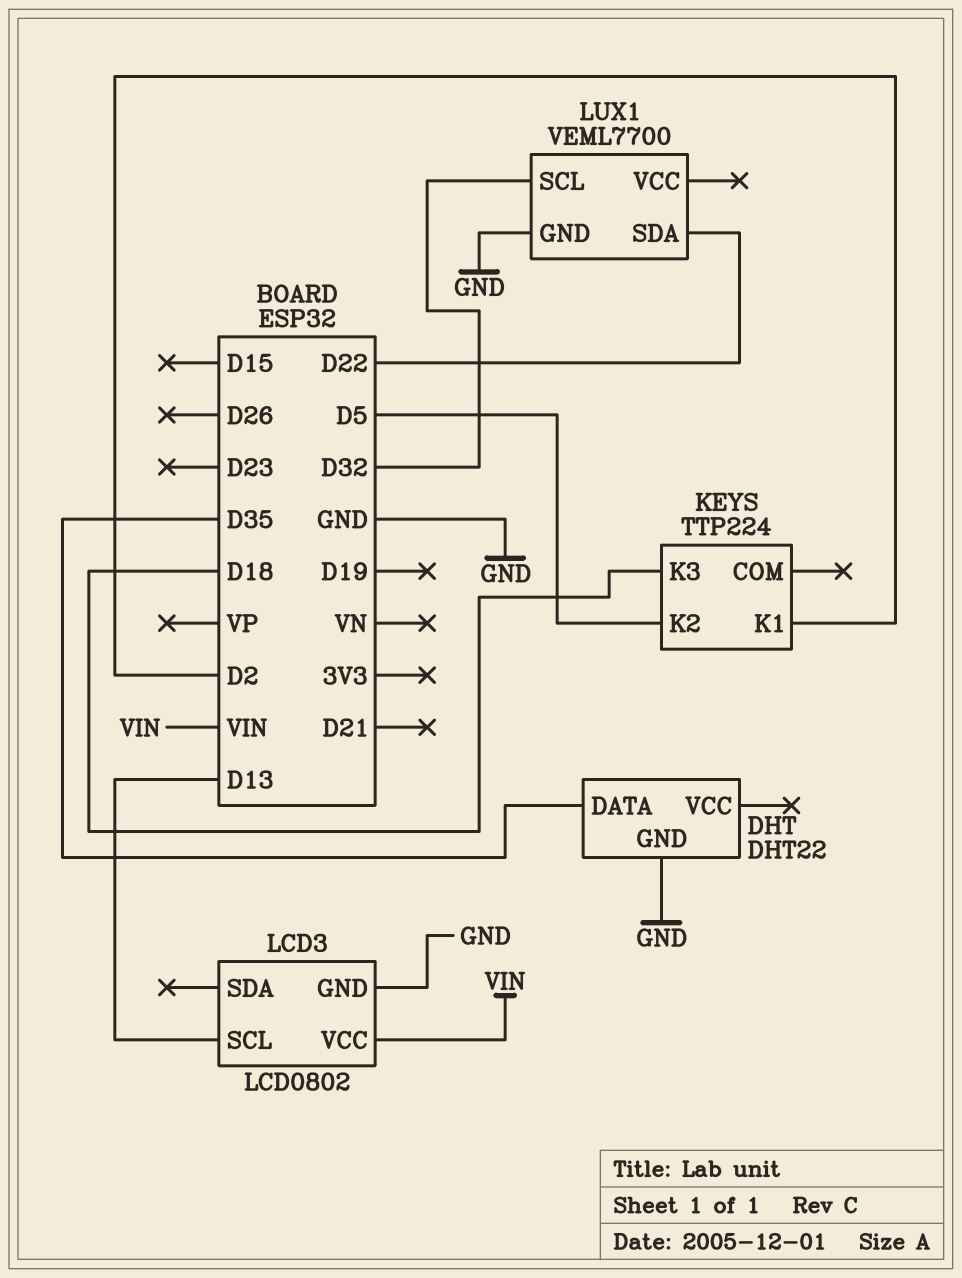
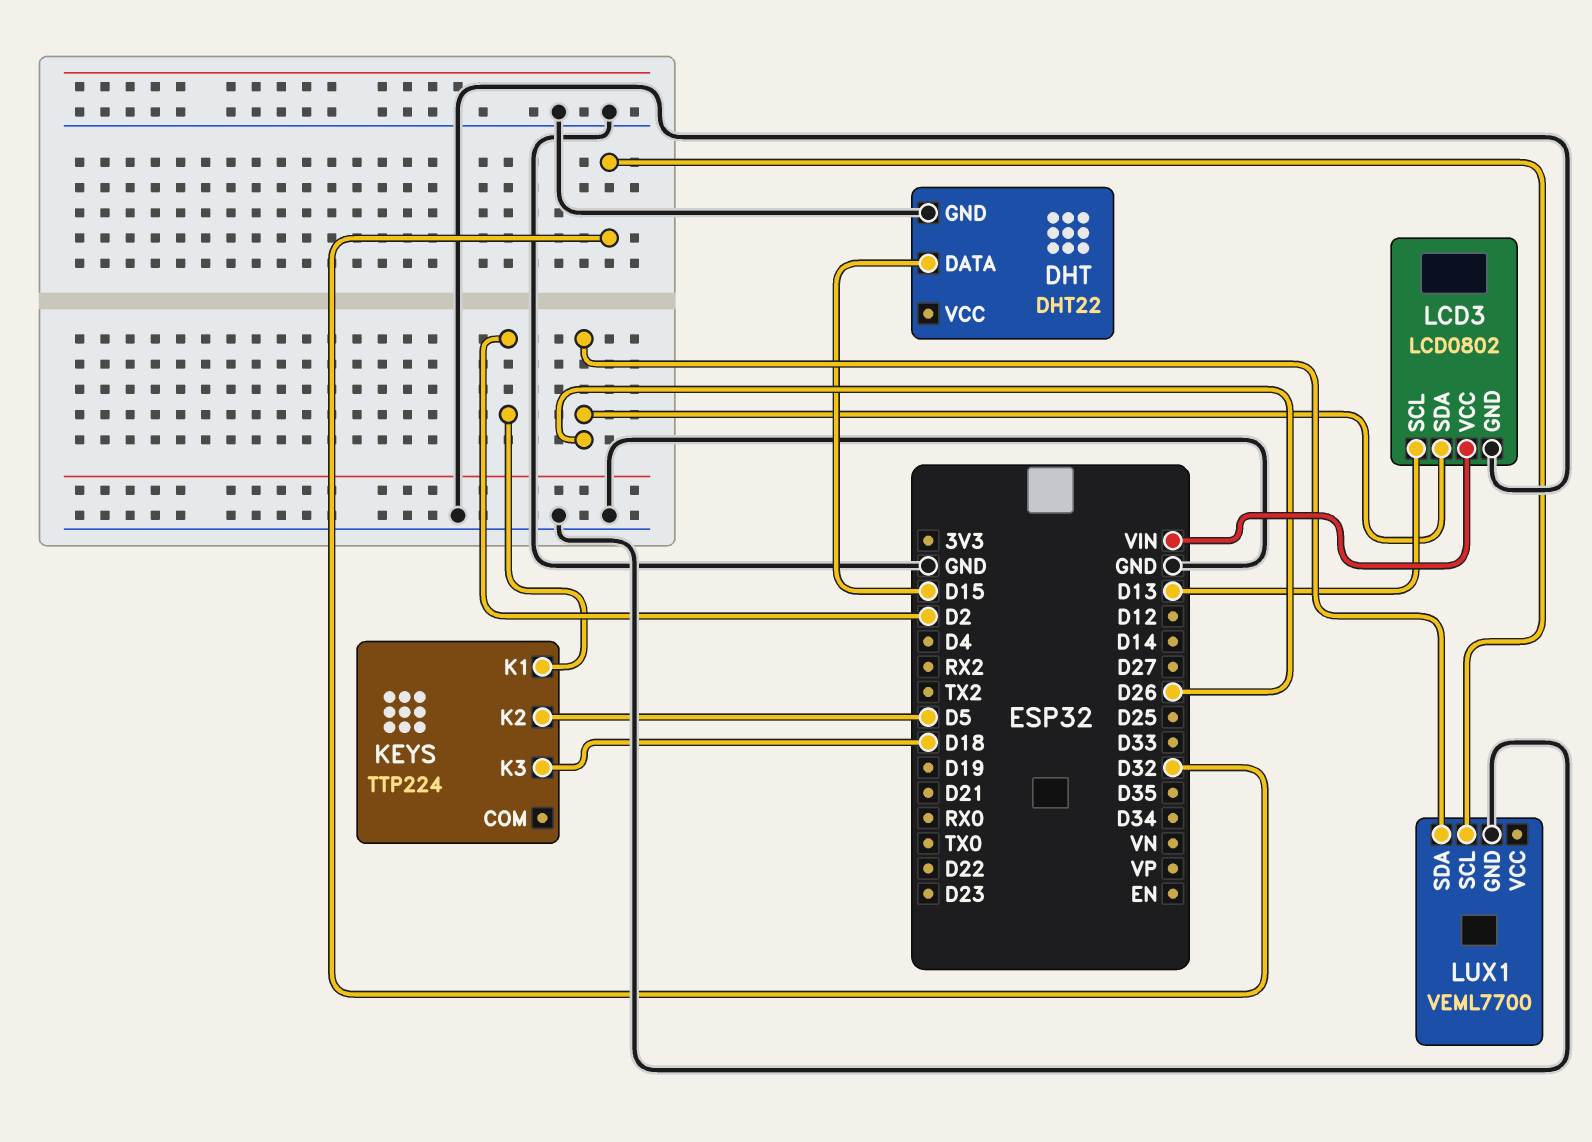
DHT pin DATA: D35 -> D15
LCD3 pin SDA: none -> D26
LUX1 pin SDA: D22 -> D26

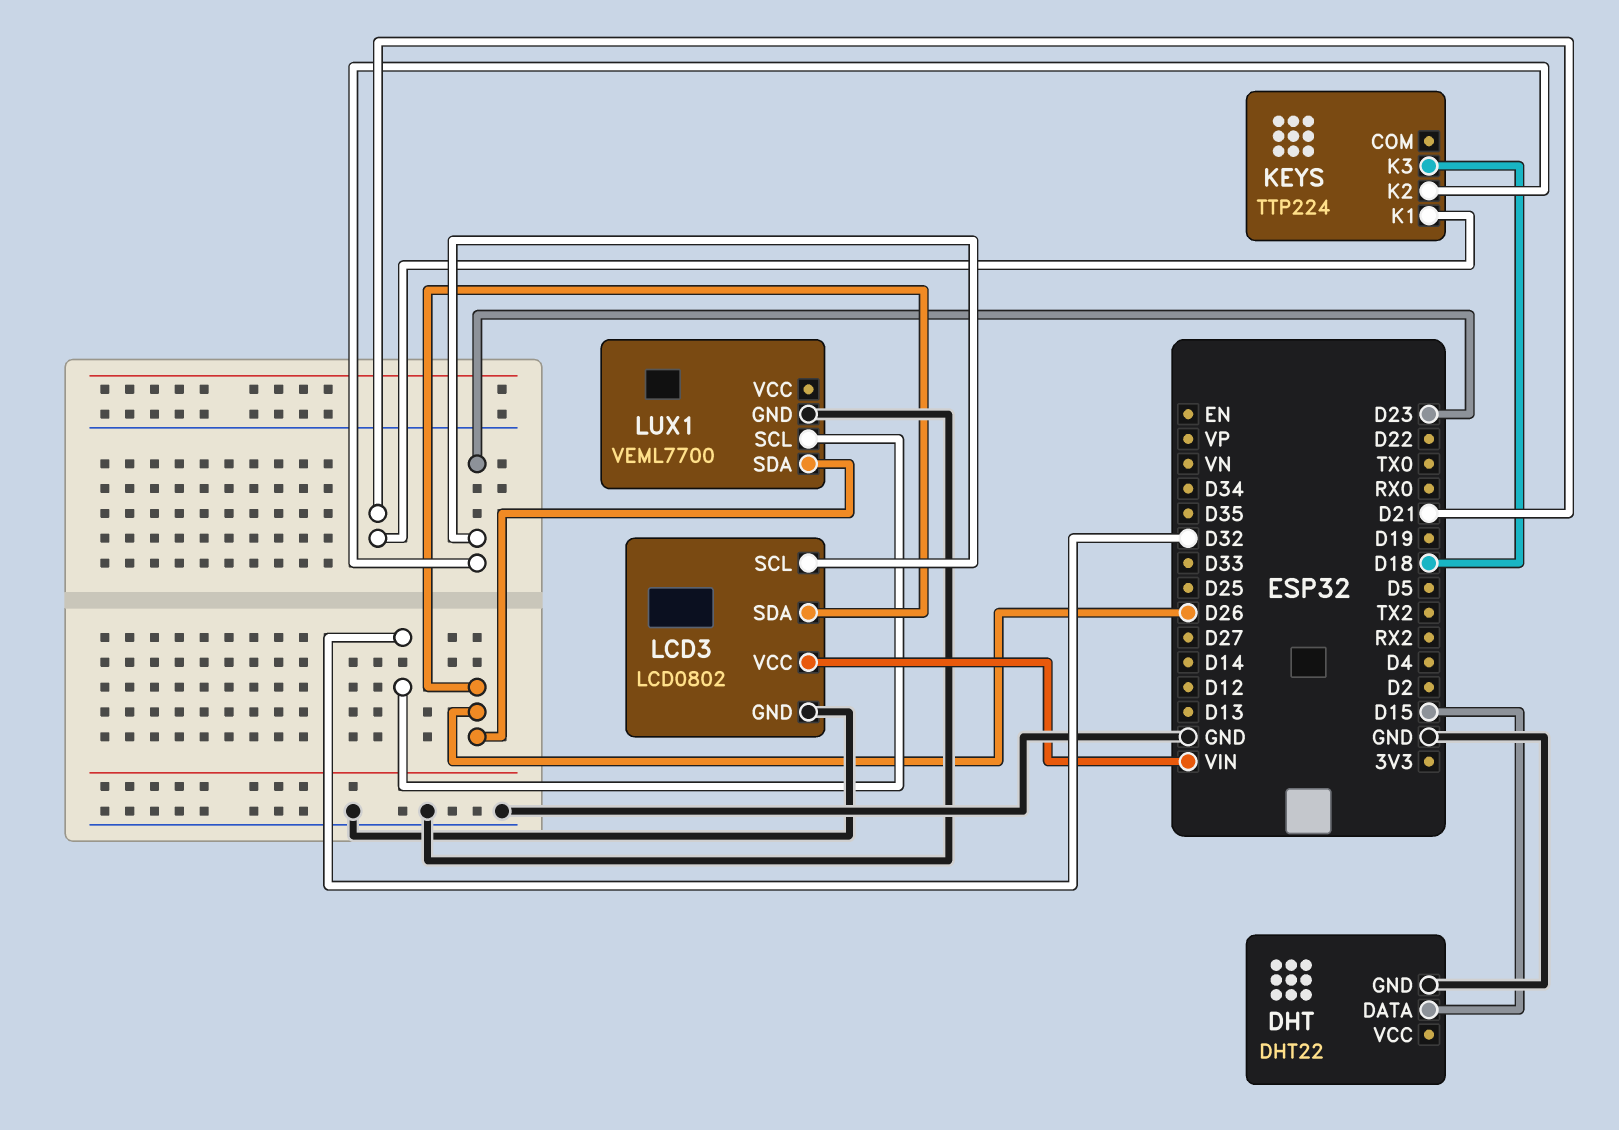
KEYS pin K1: D2 -> D21
KEYS pin K2: D5 -> D23
LCD3 pin SCL: D13 -> D23

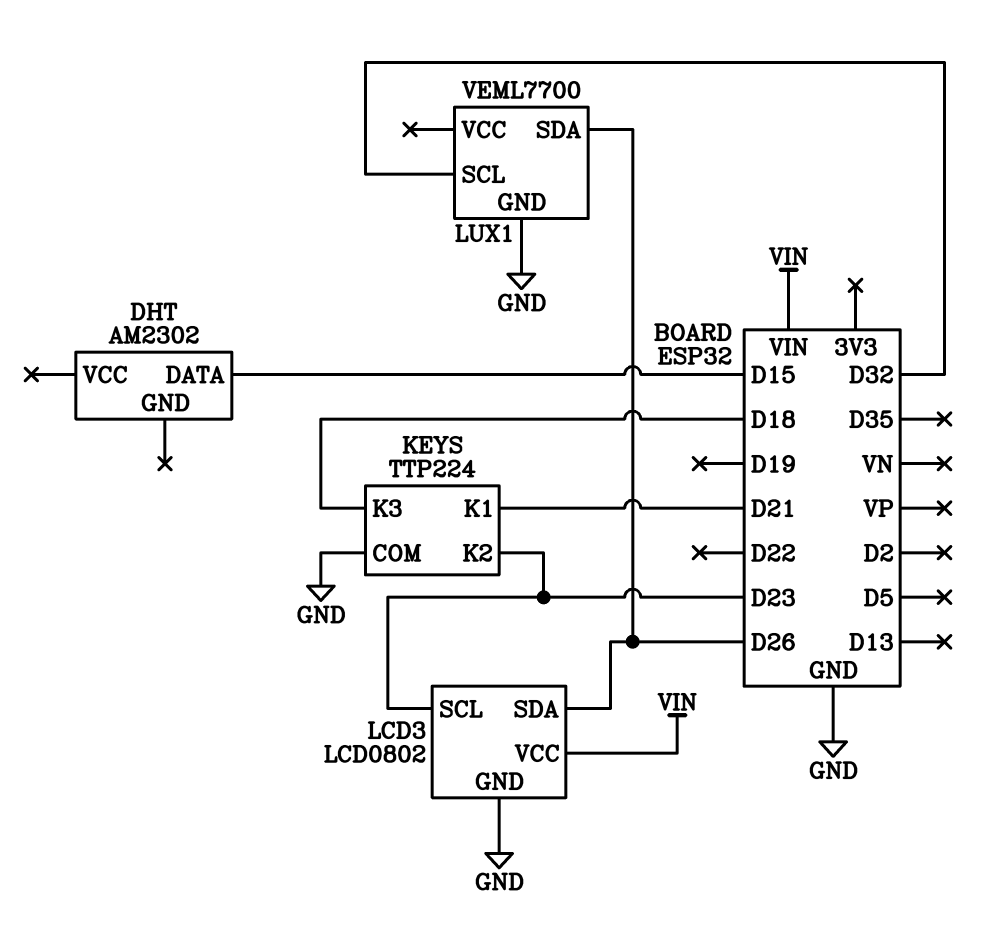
DHT: DHT22 -> AM2302
DHT pin GND: GND -> none
KEYS pin COM: none -> GND

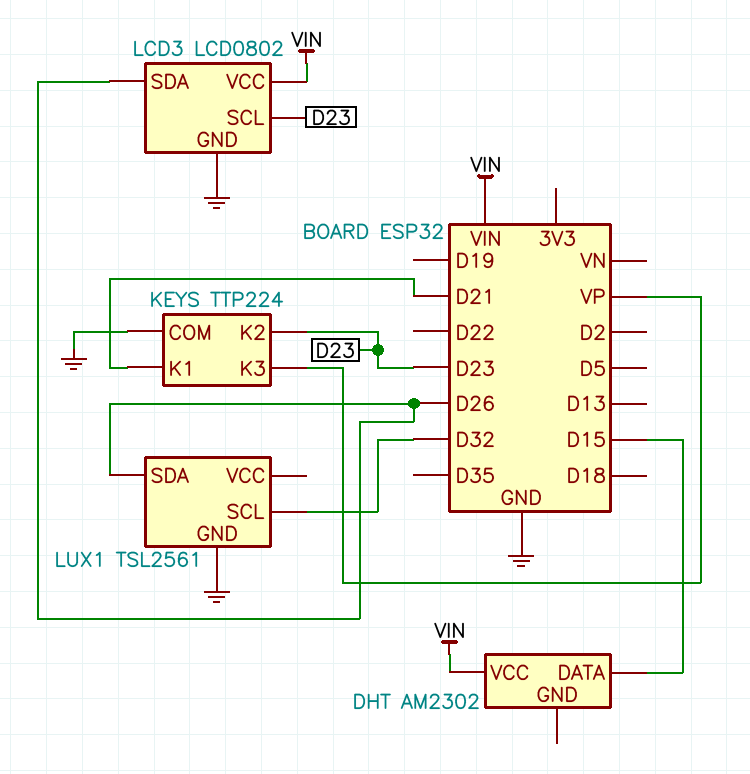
DHT pin VCC: none -> VIN
KEYS pin K3: D18 -> VP
LUX1: VEML7700 -> TSL2561

